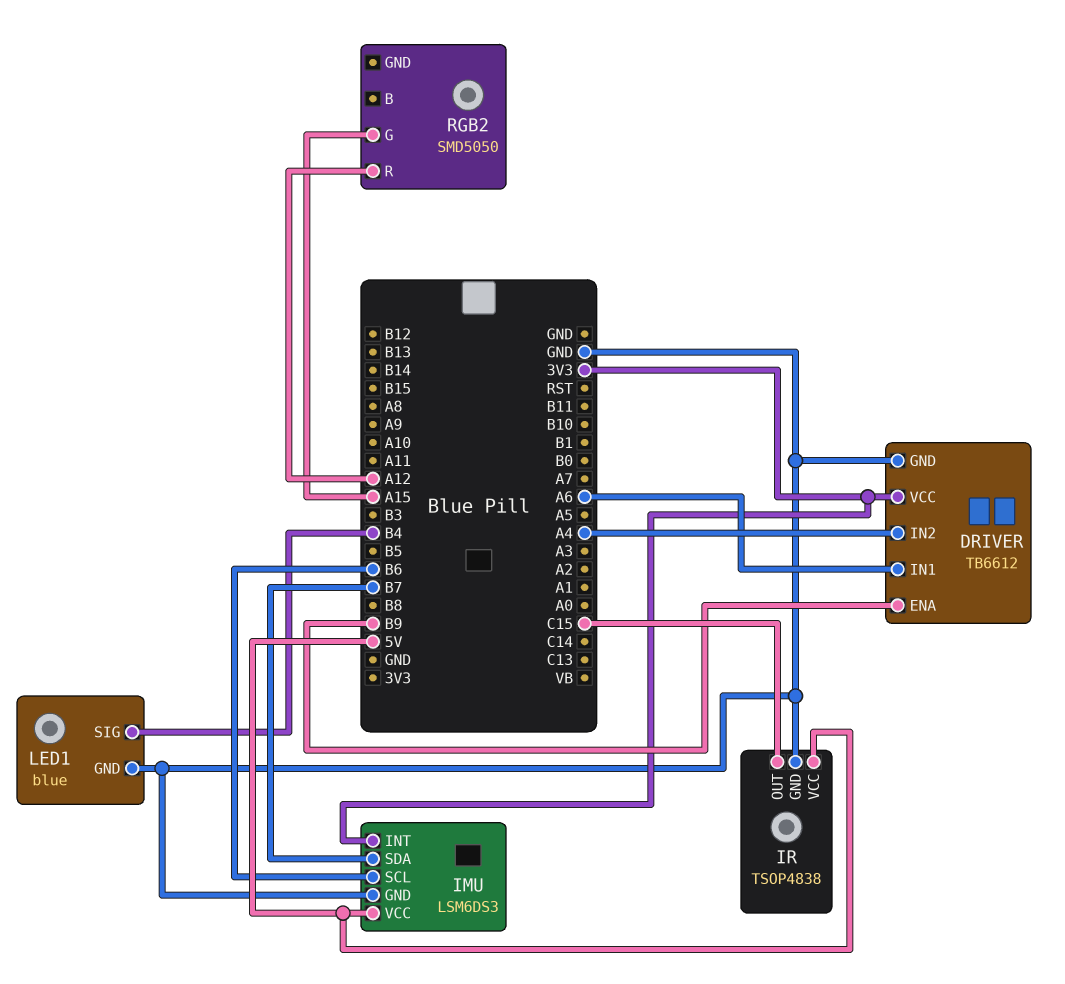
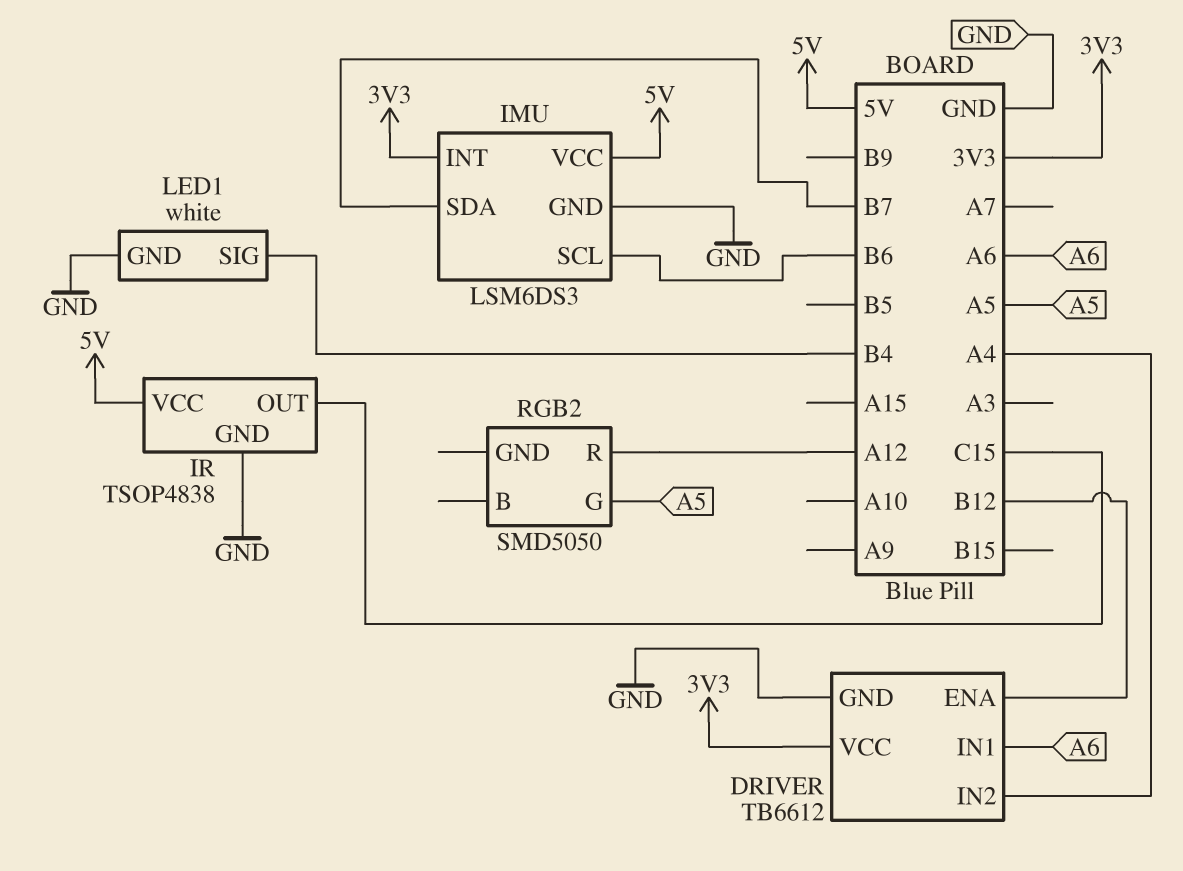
DRIVER pin ENA: B9 -> B12
LED1: blue -> white
RGB2 pin G: A15 -> A5

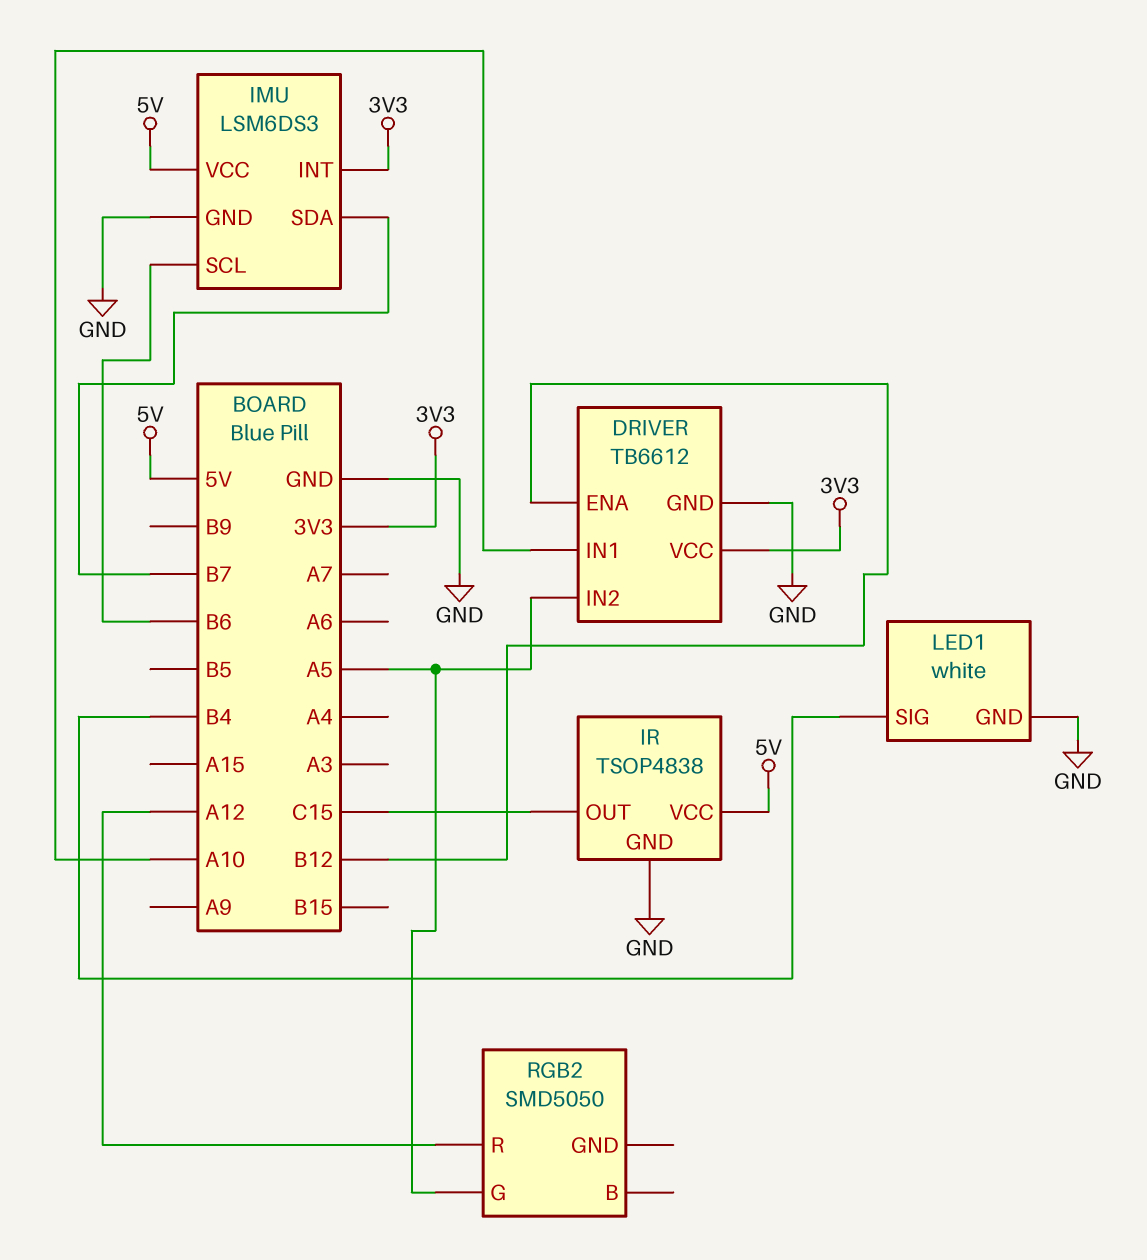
DRIVER pin IN1: A6 -> A10
DRIVER pin IN2: A4 -> A5

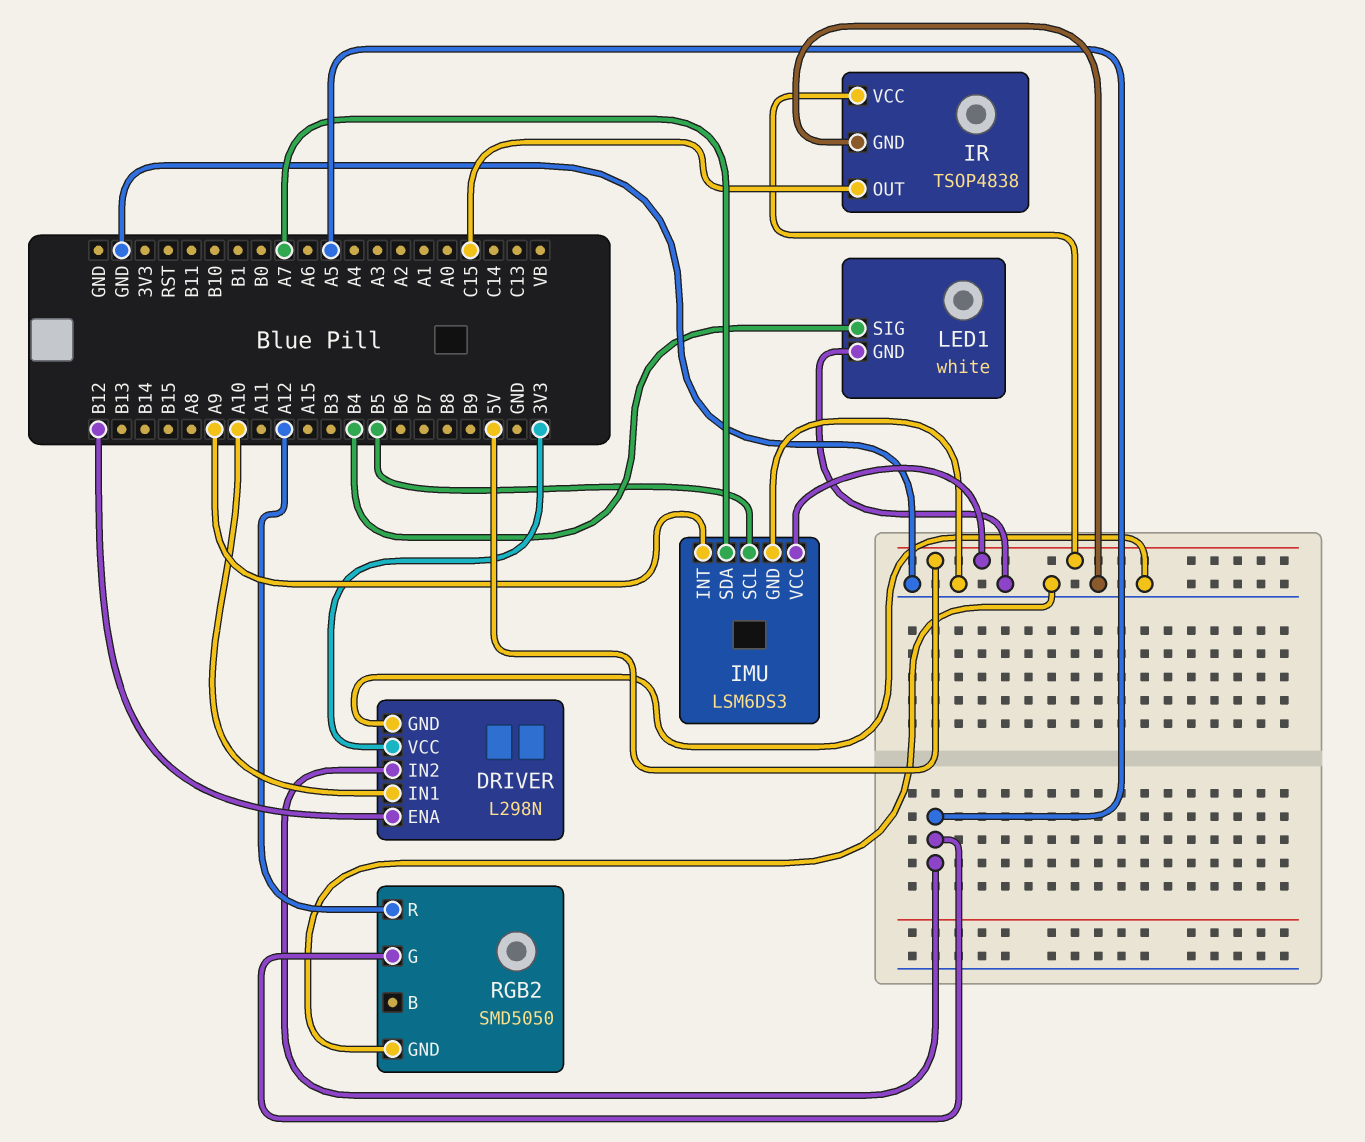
DRIVER: TB6612 -> L298N
IMU pin INT: 3V3 -> A9
IMU pin SCL: B6 -> B5
IMU pin SDA: B7 -> A7
RGB2 pin GND: none -> GND

